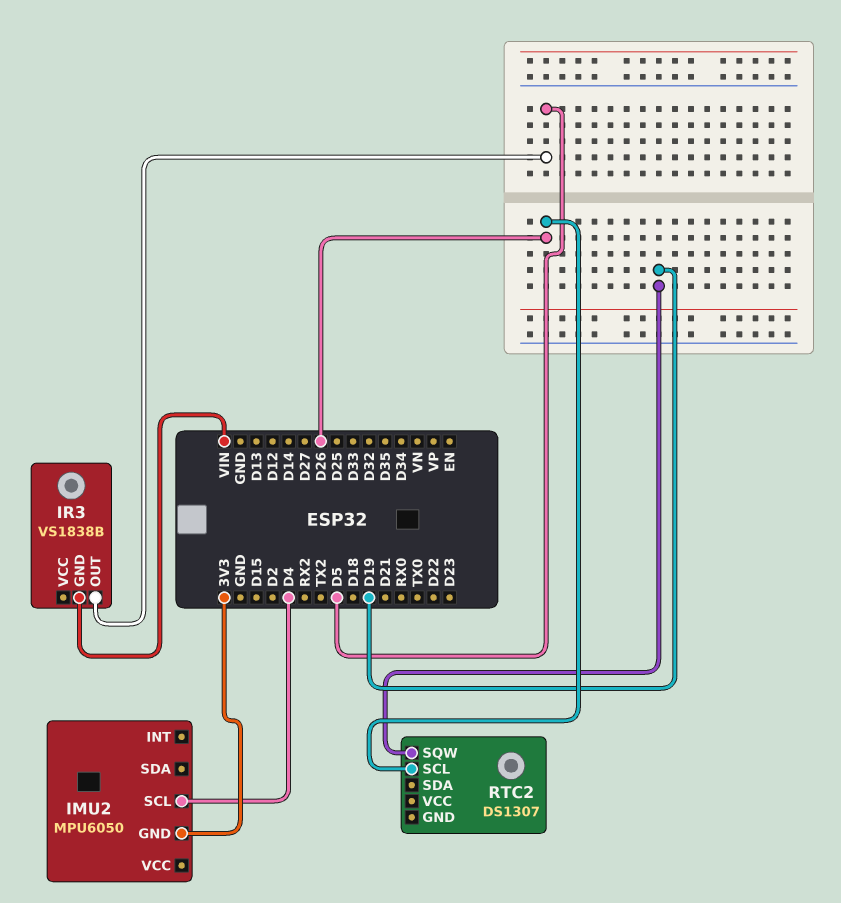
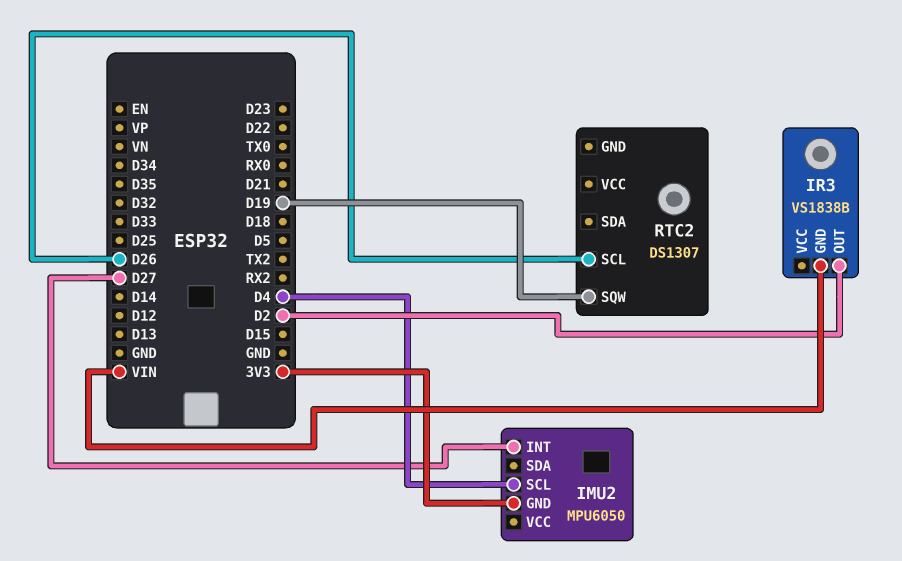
IMU2 pin INT: none -> D27
IR3 pin OUT: D5 -> D2

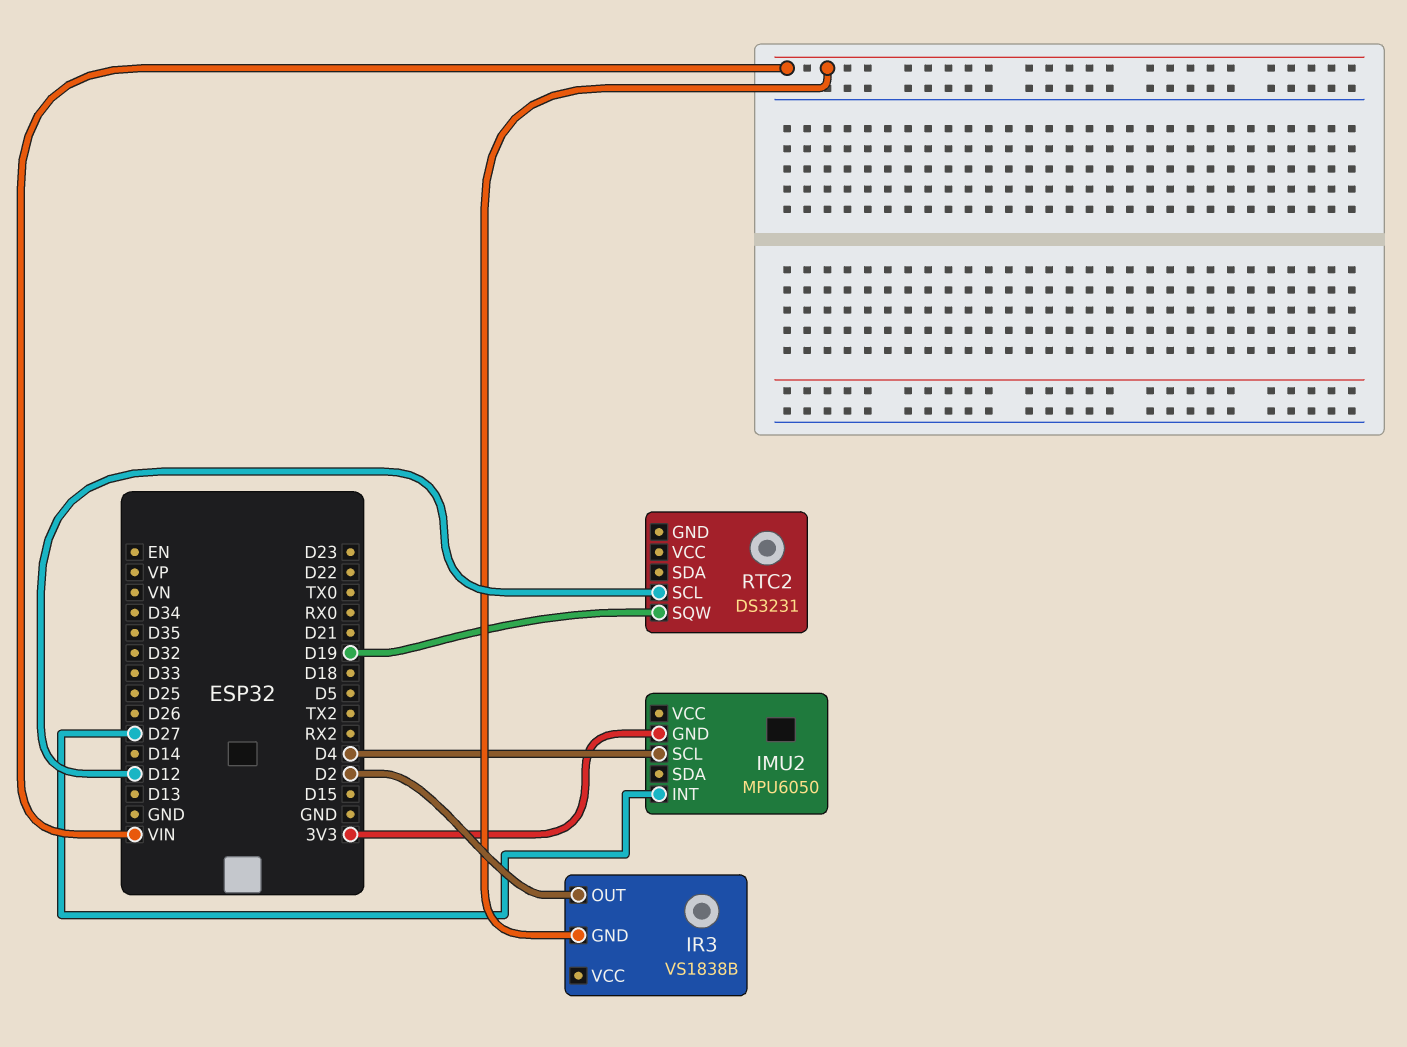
RTC2: DS1307 -> DS3231
RTC2 pin SCL: D26 -> D12

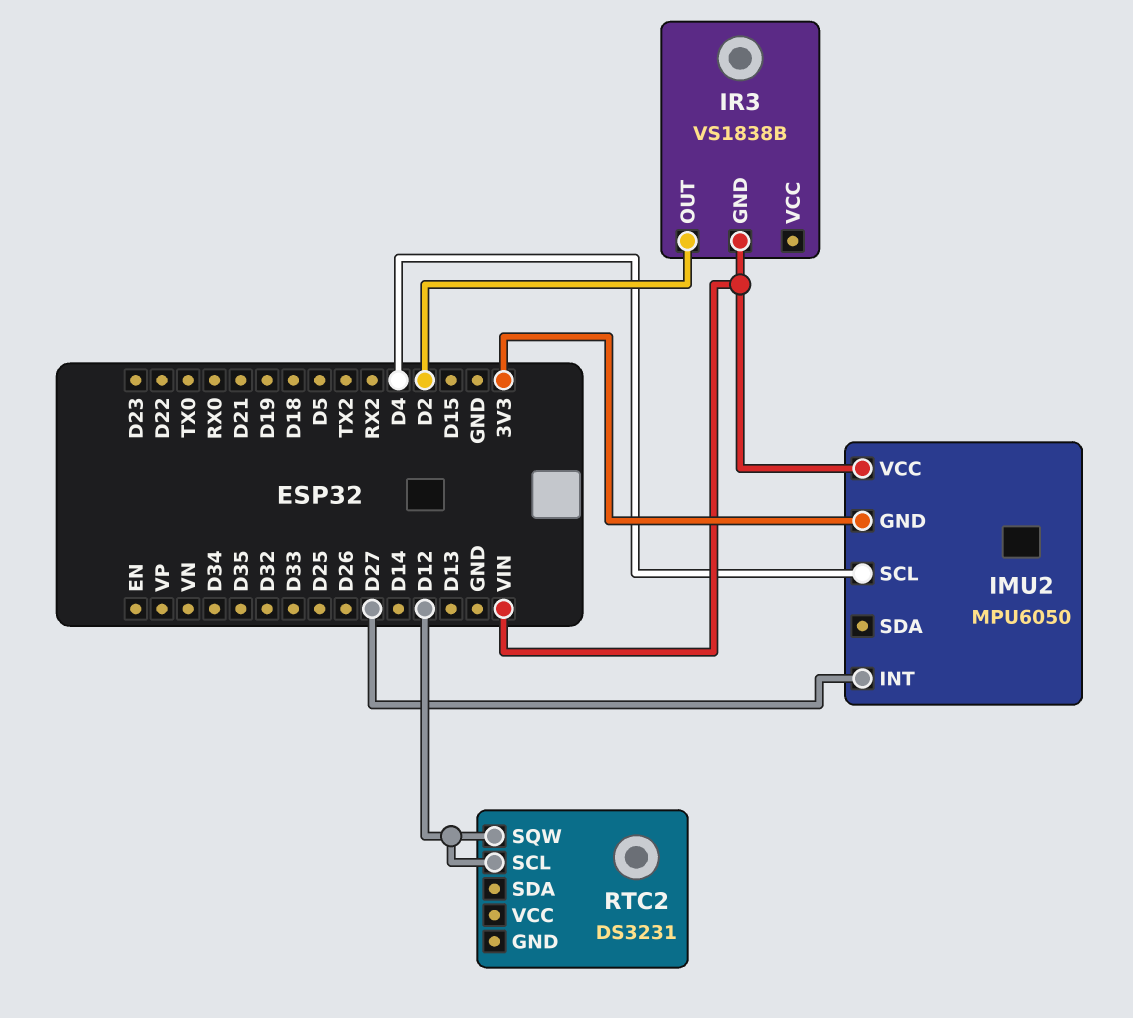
IMU2 pin VCC: none -> VIN
RTC2 pin SQW: D19 -> D12

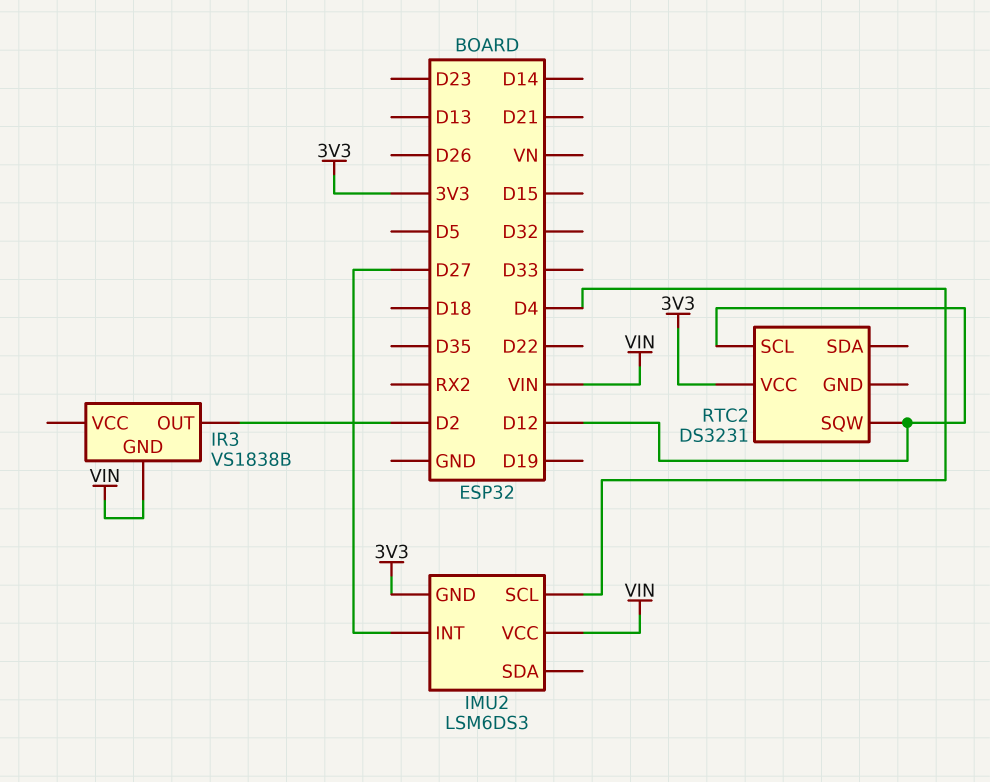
IMU2: MPU6050 -> LSM6DS3
RTC2 pin VCC: none -> 3V3

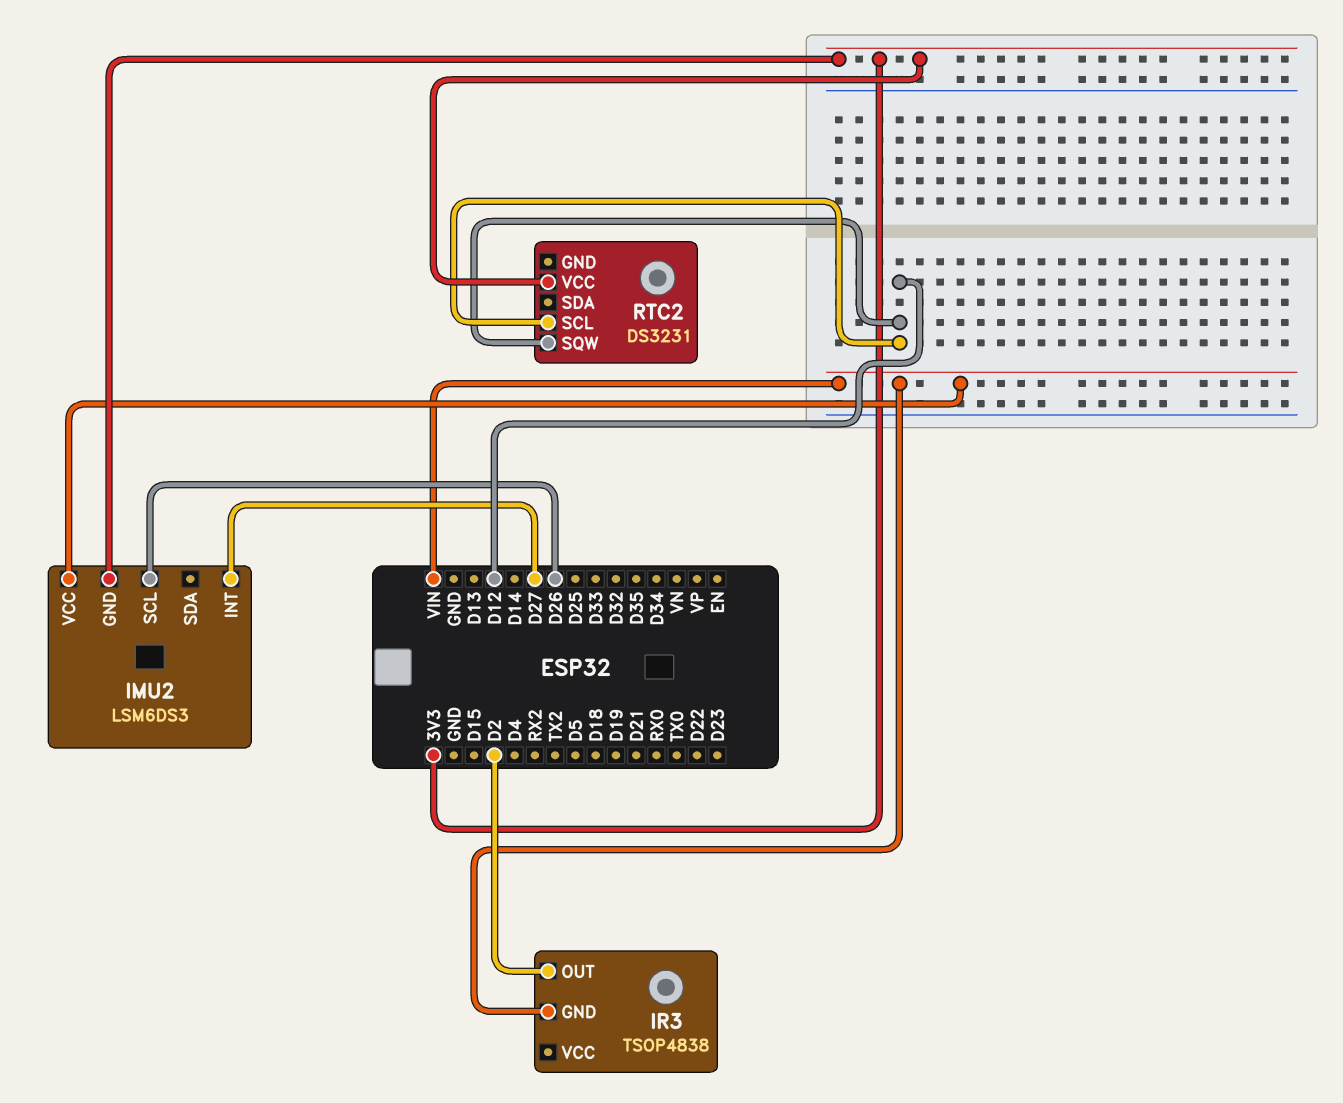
IMU2 pin SCL: D4 -> D26
IR3: VS1838B -> TSOP4838

